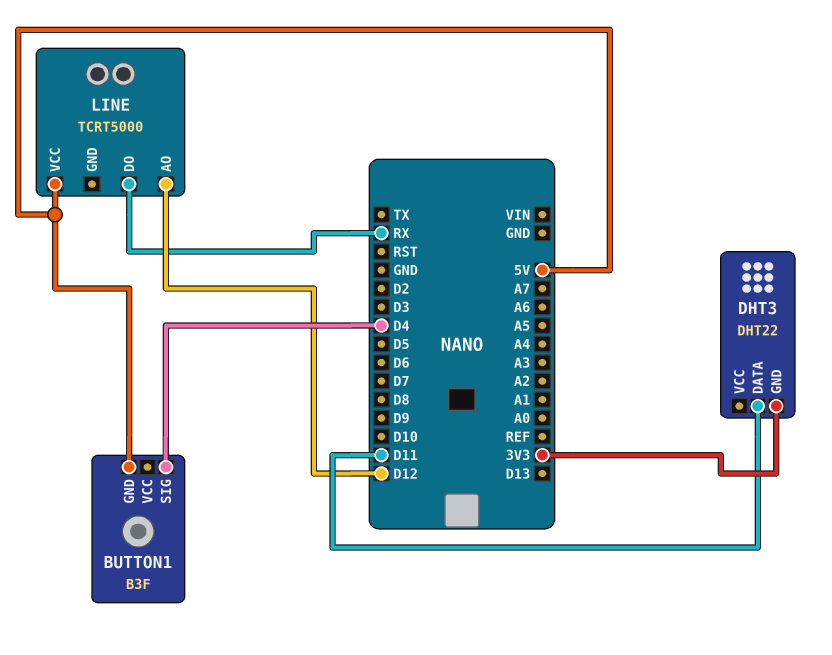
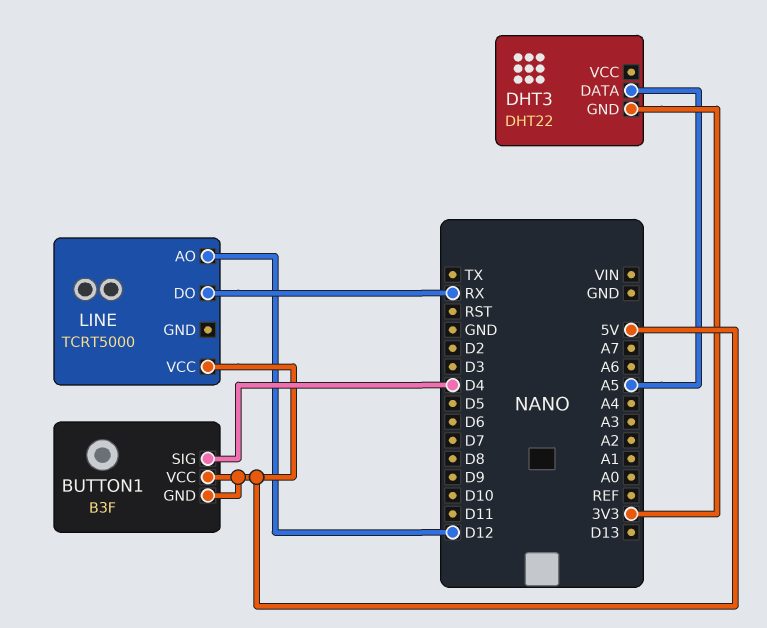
BUTTON1 pin VCC: none -> 5V
DHT3 pin DATA: D11 -> A5

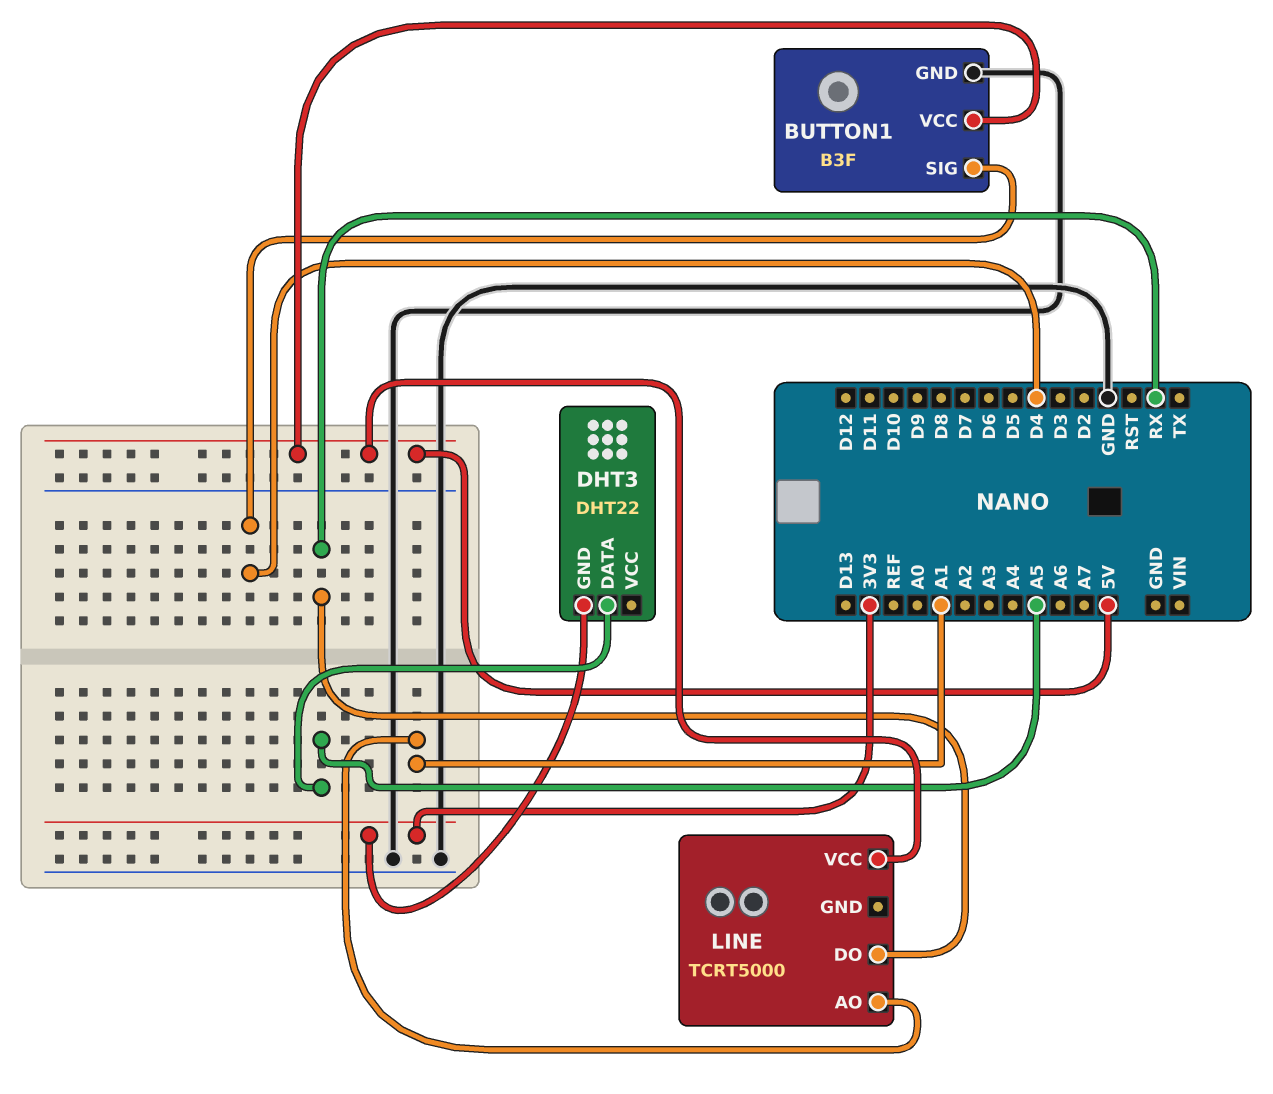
BUTTON1 pin GND: 5V -> GND
LINE pin AO: D12 -> A1

